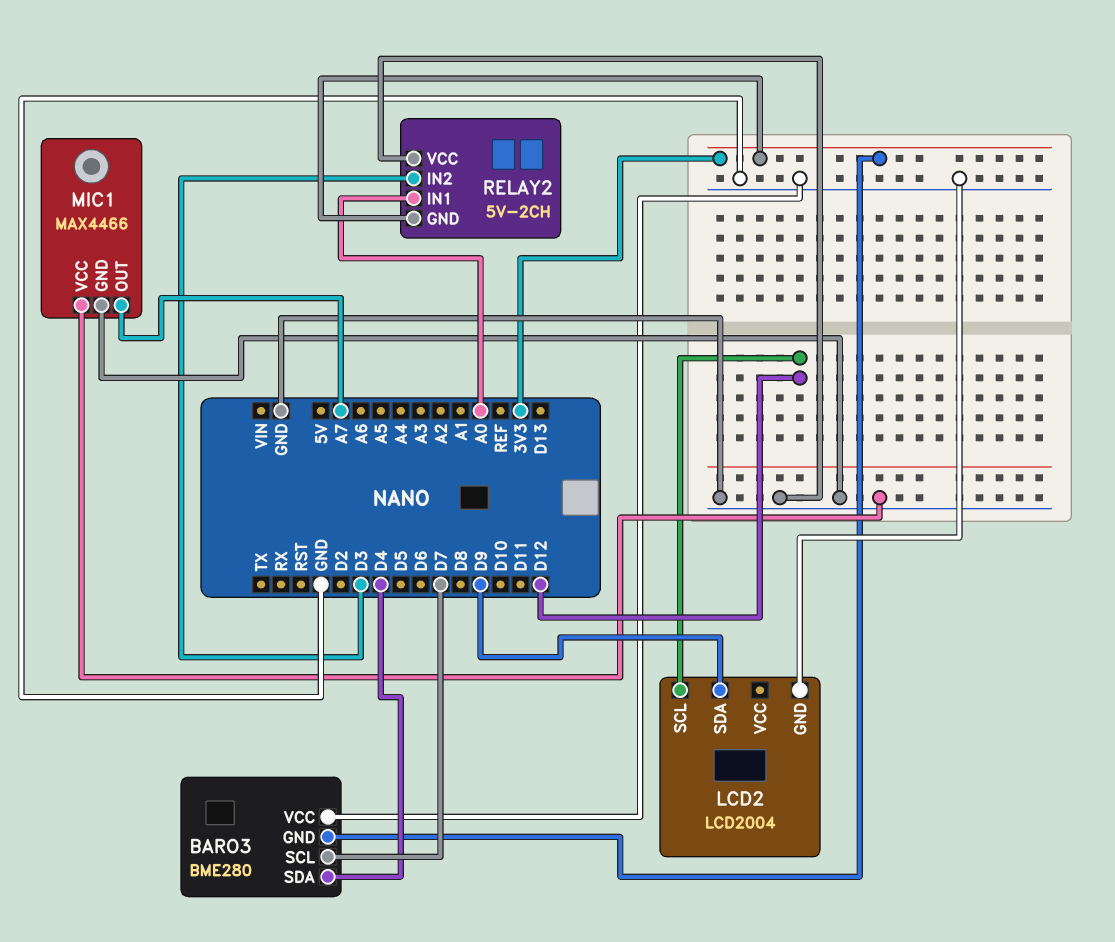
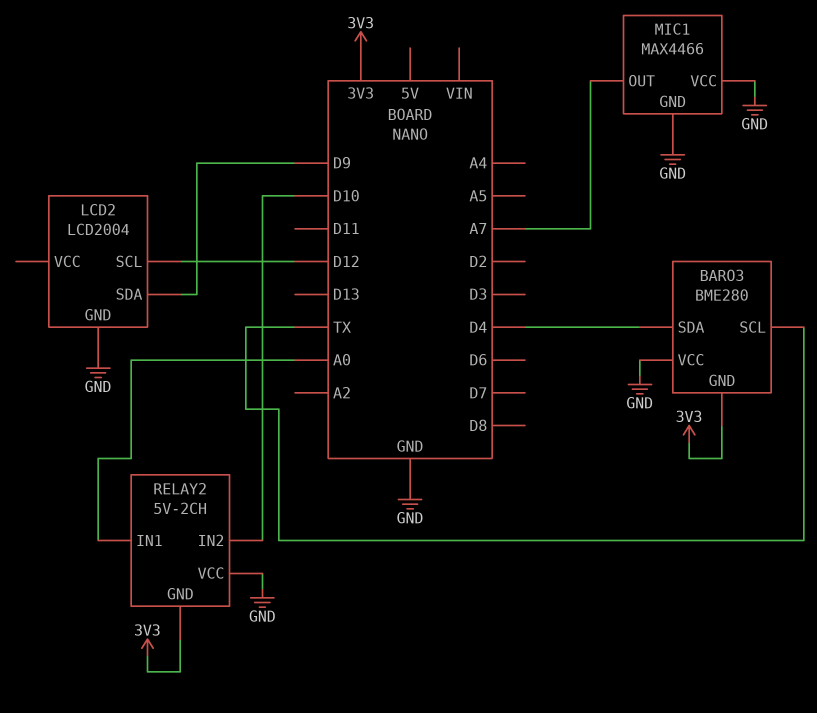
BARO3 pin SCL: D7 -> TX
RELAY2 pin IN2: D3 -> D10

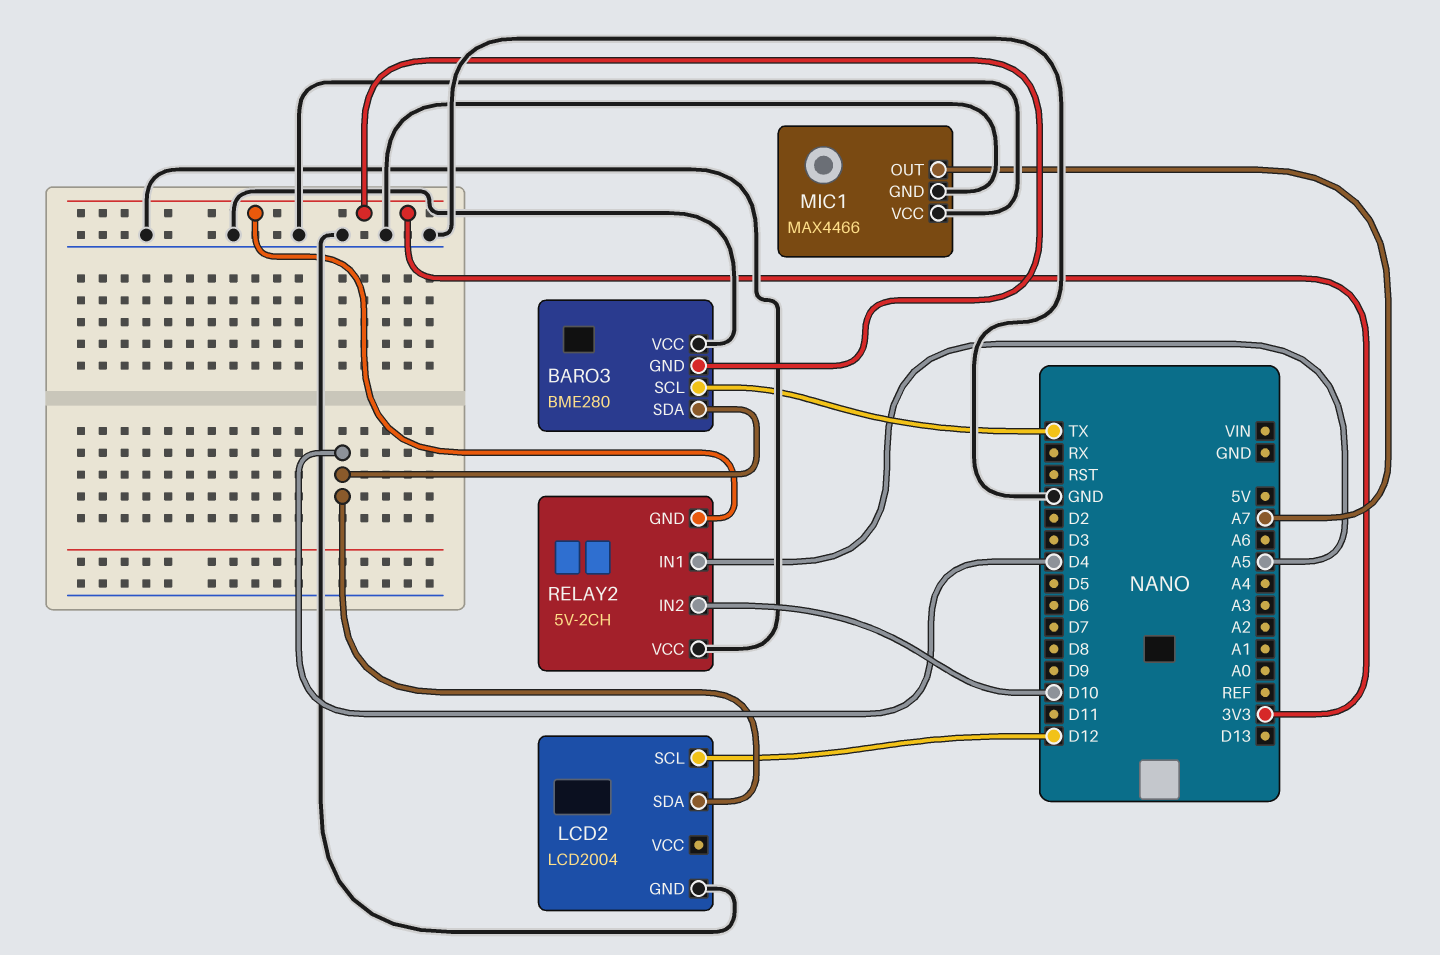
LCD2 pin SDA: D9 -> D4
RELAY2 pin IN1: A0 -> A5

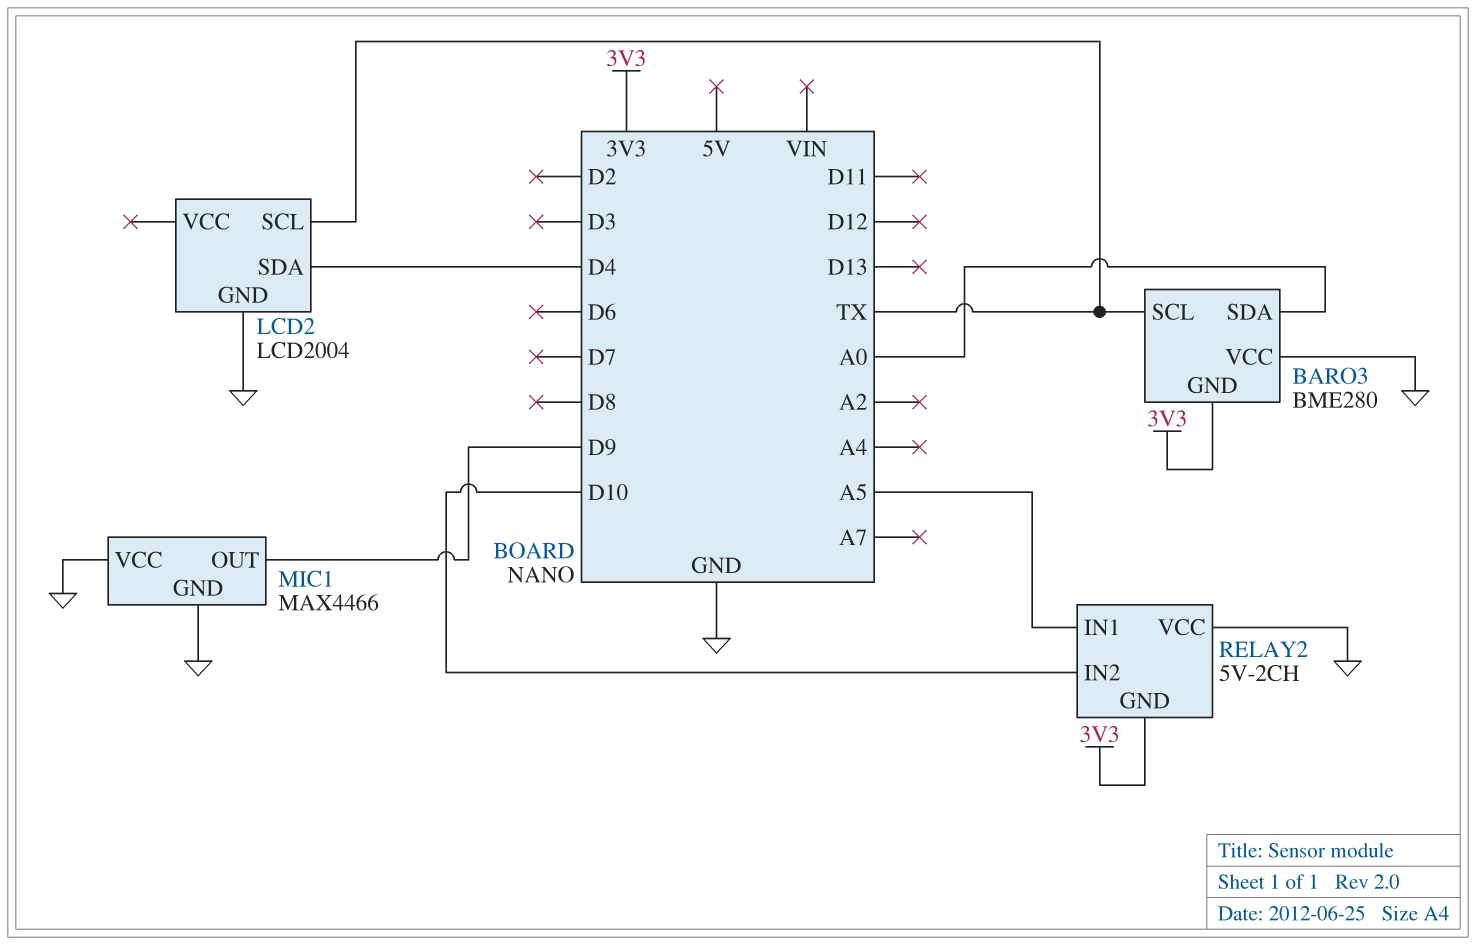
BARO3 pin SDA: D4 -> A0
LCD2 pin SCL: D12 -> TX
MIC1 pin OUT: A7 -> D9

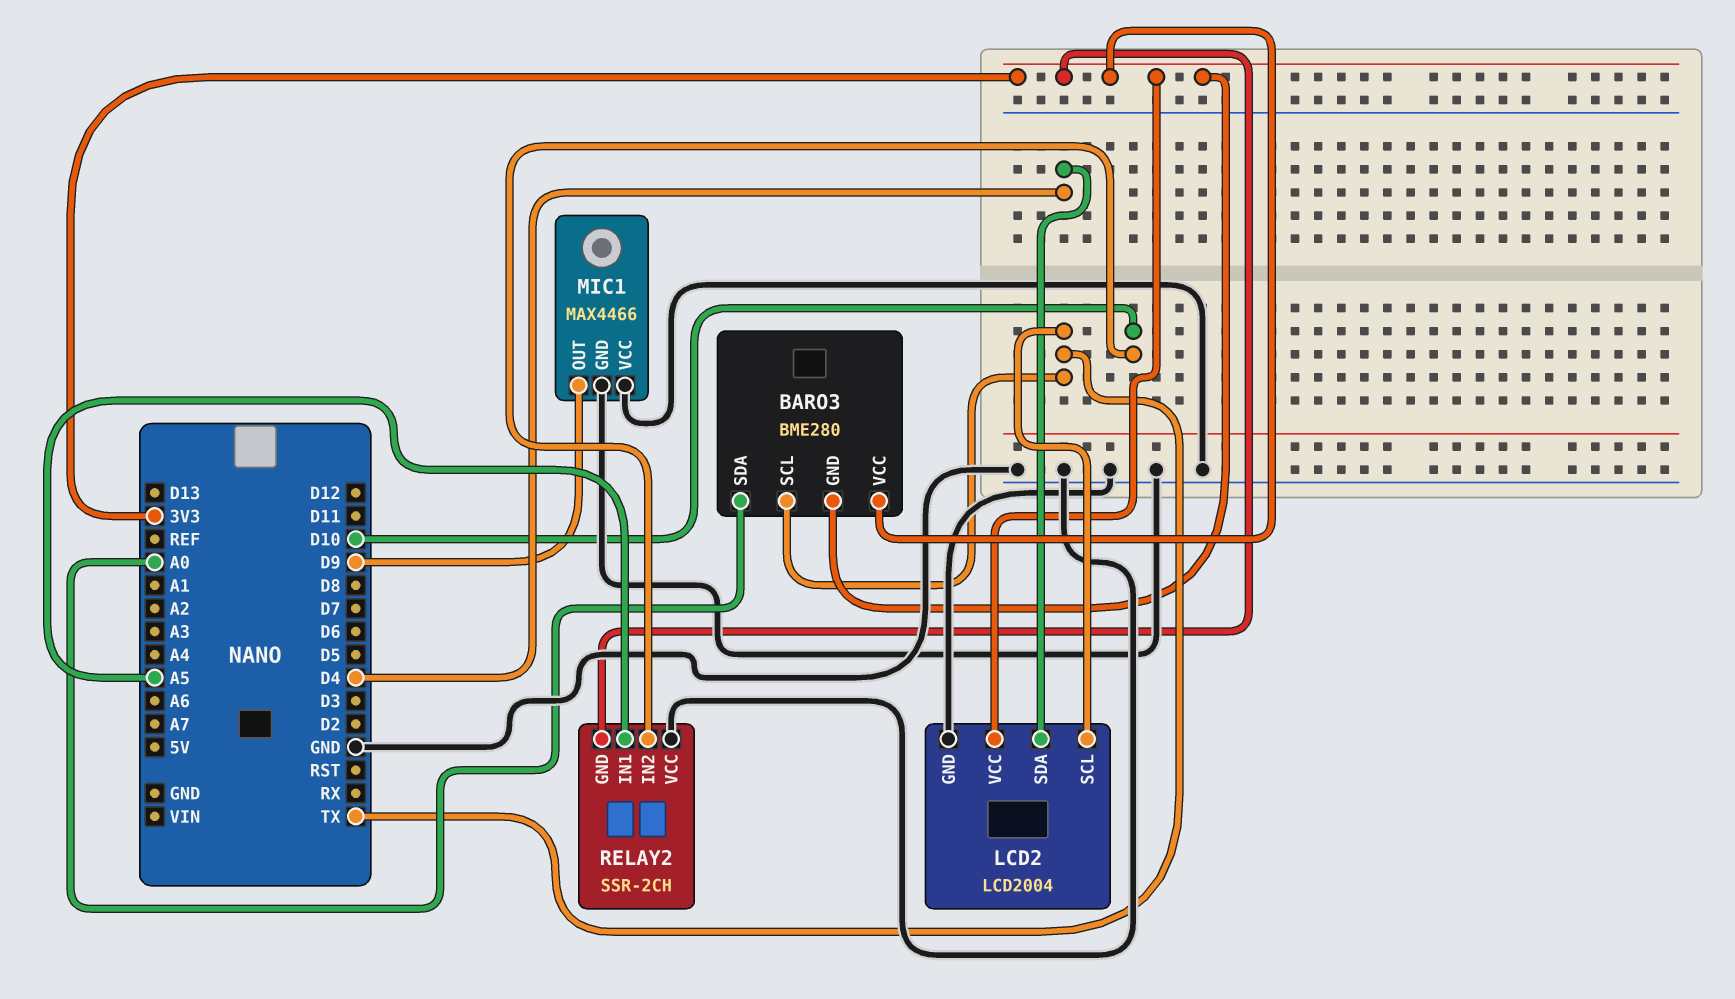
BARO3 pin VCC: GND -> 3V3
LCD2 pin VCC: none -> 3V3
RELAY2: 5V-2CH -> SSR-2CH

